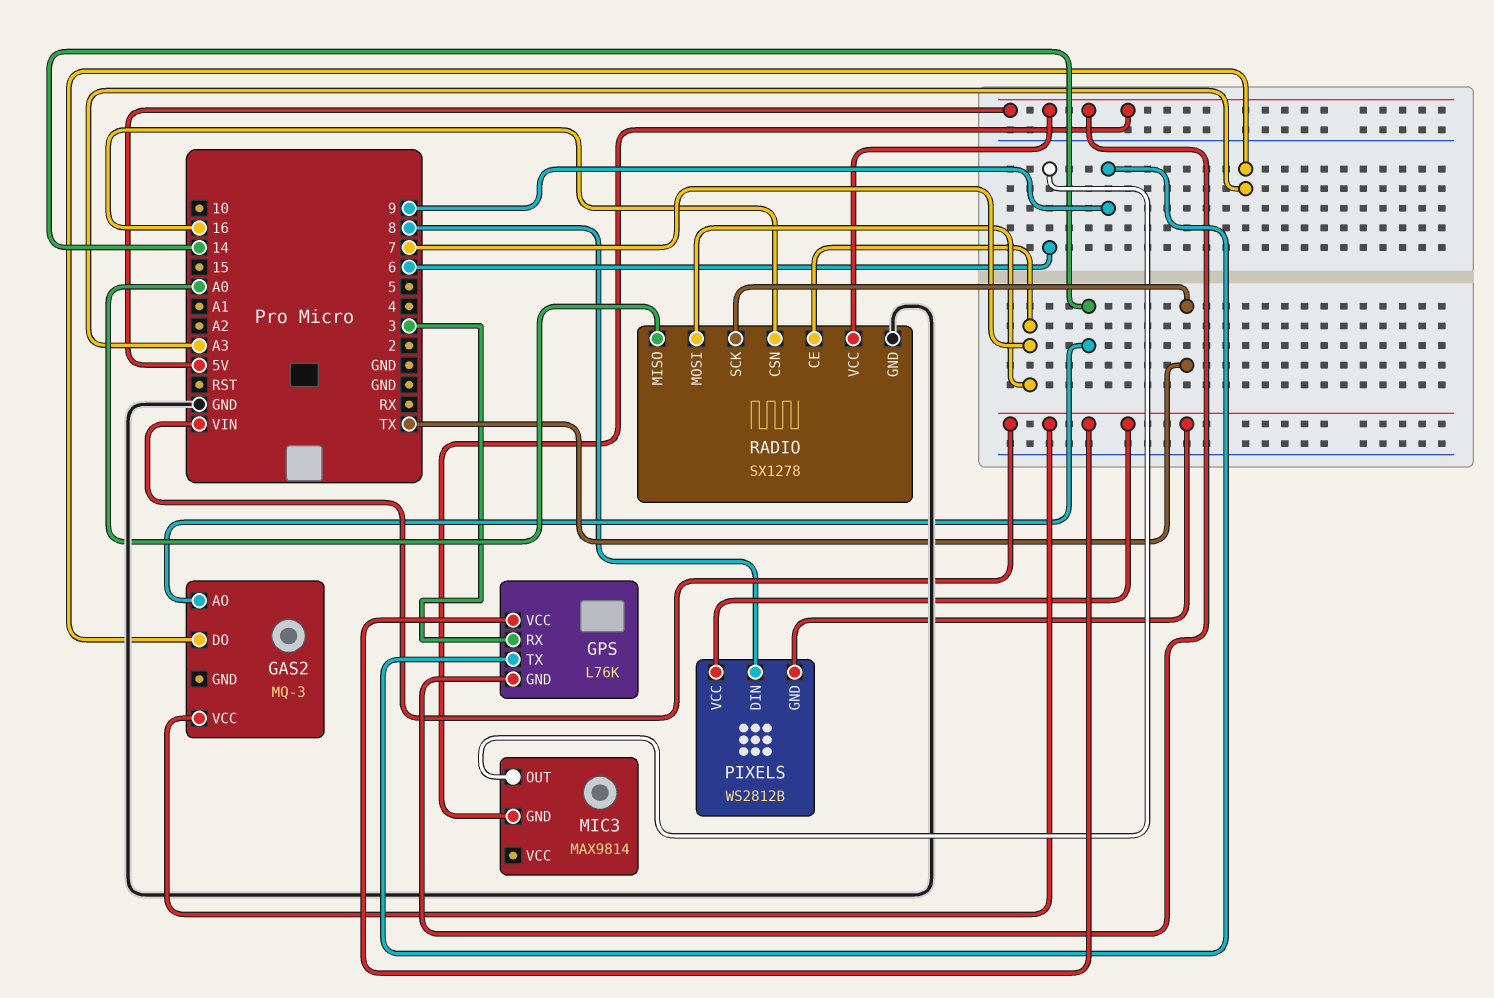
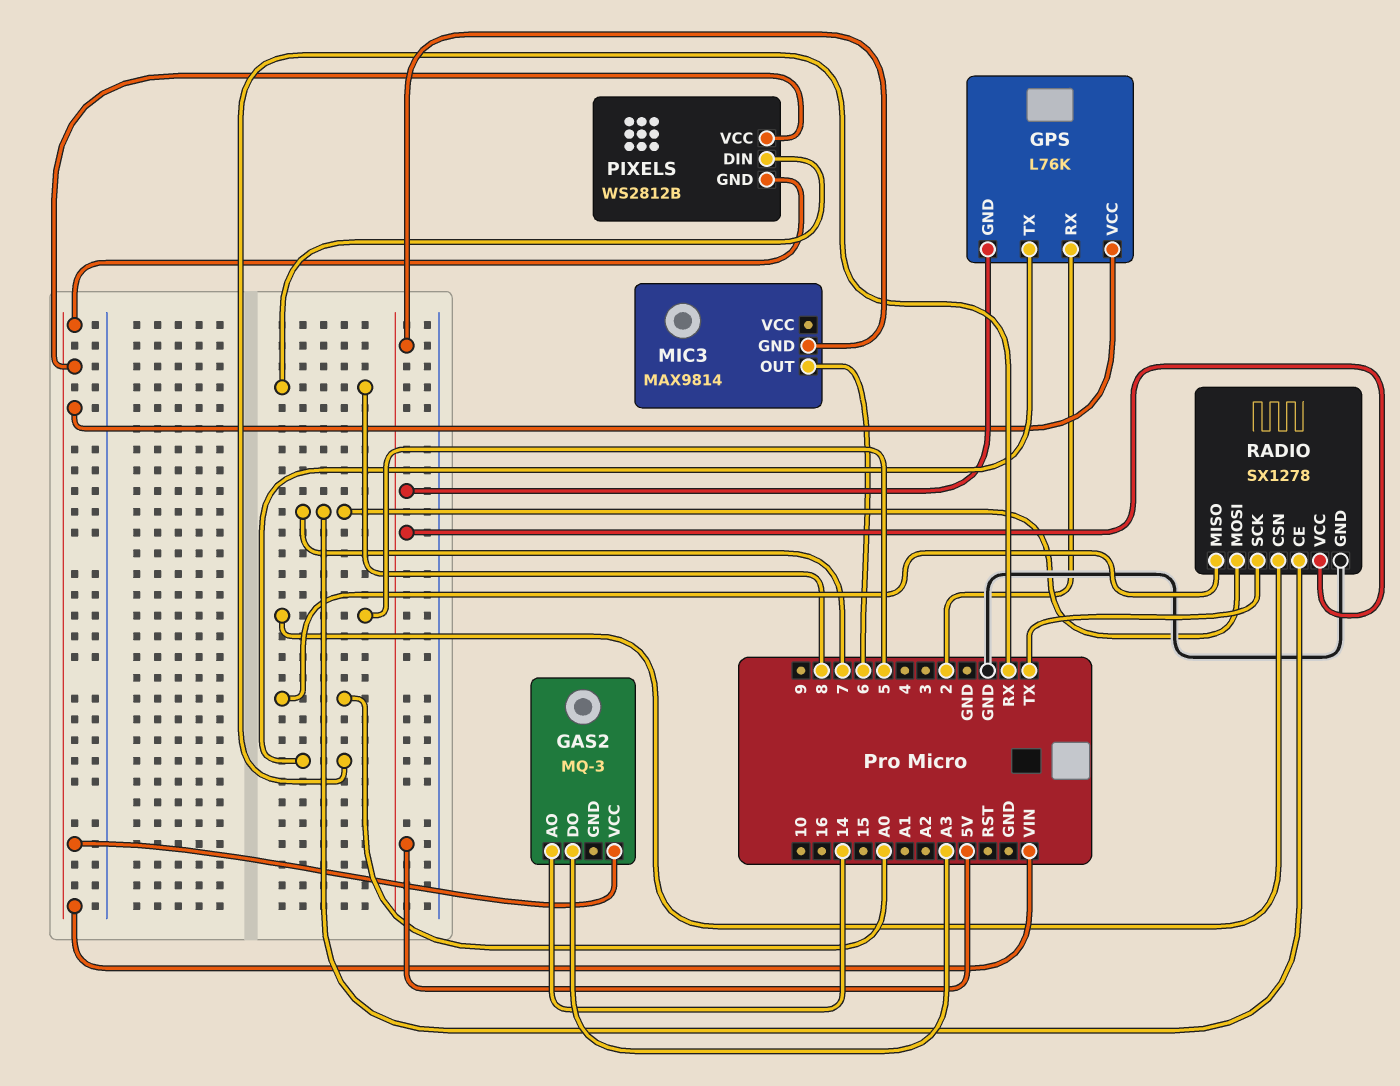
GPS pin RX: 3 -> 2
GPS pin TX: 9 -> RX
RADIO pin CSN: 16 -> 5

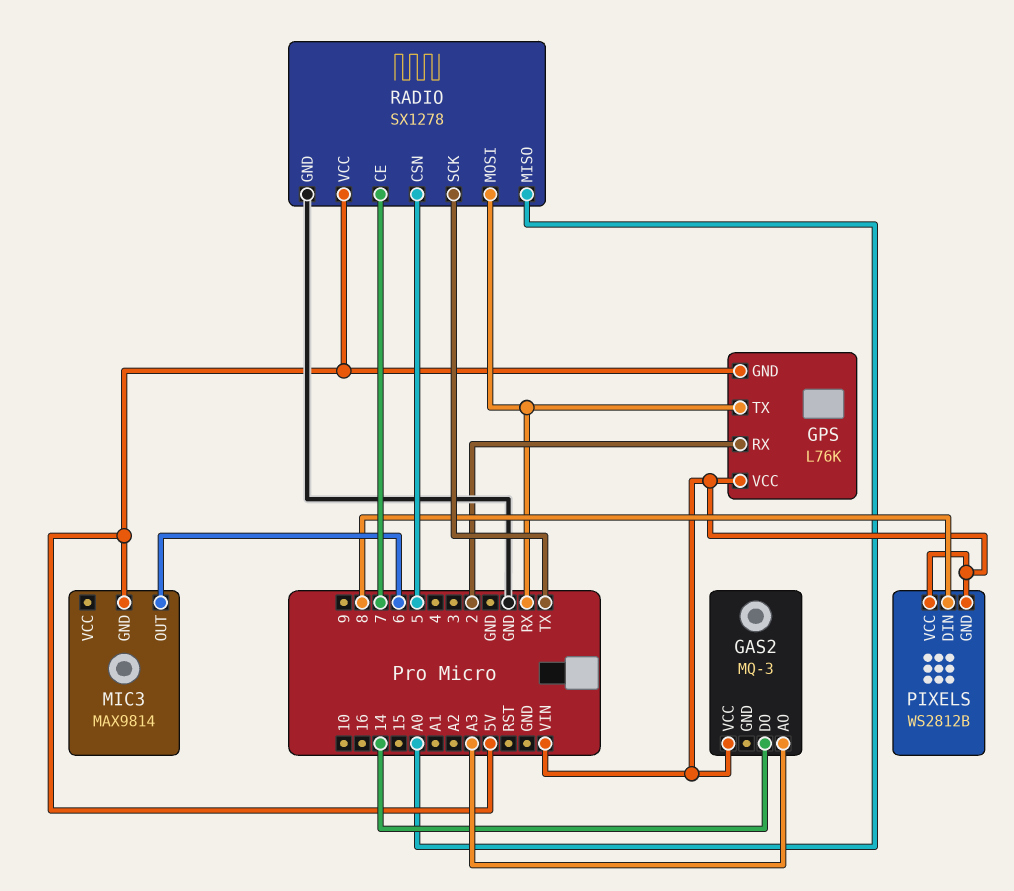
GAS2 pin AO: 14 -> A3
GAS2 pin DO: A3 -> 14
RADIO pin MOSI: 7 -> RX

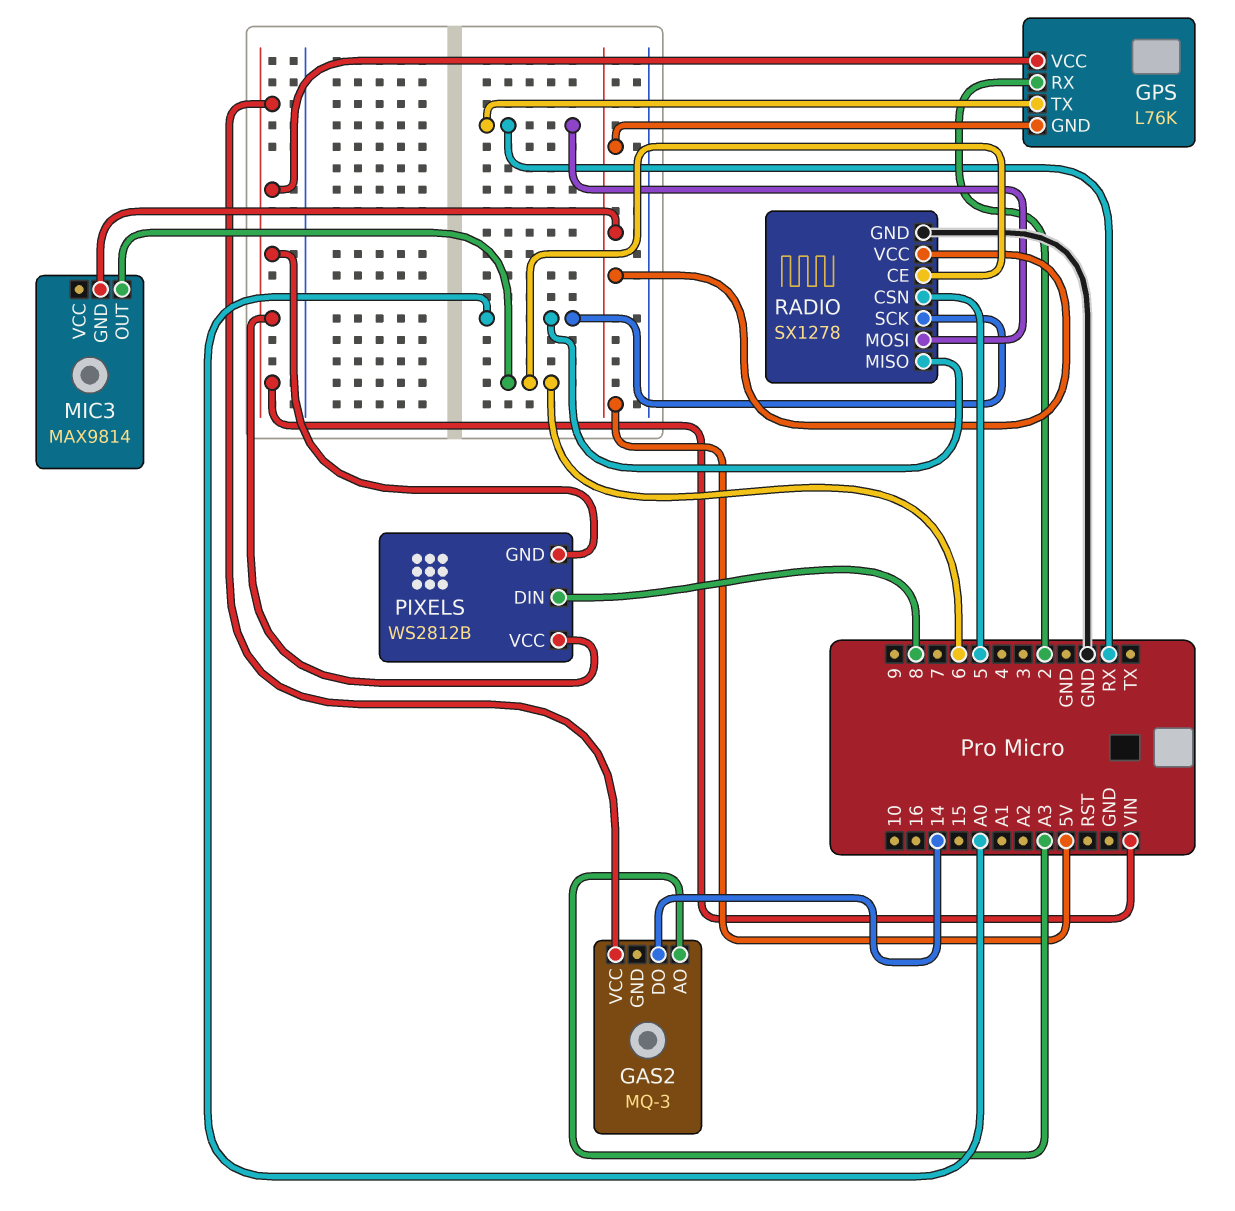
RADIO pin CE: 7 -> 6
RADIO pin SCK: TX -> A0

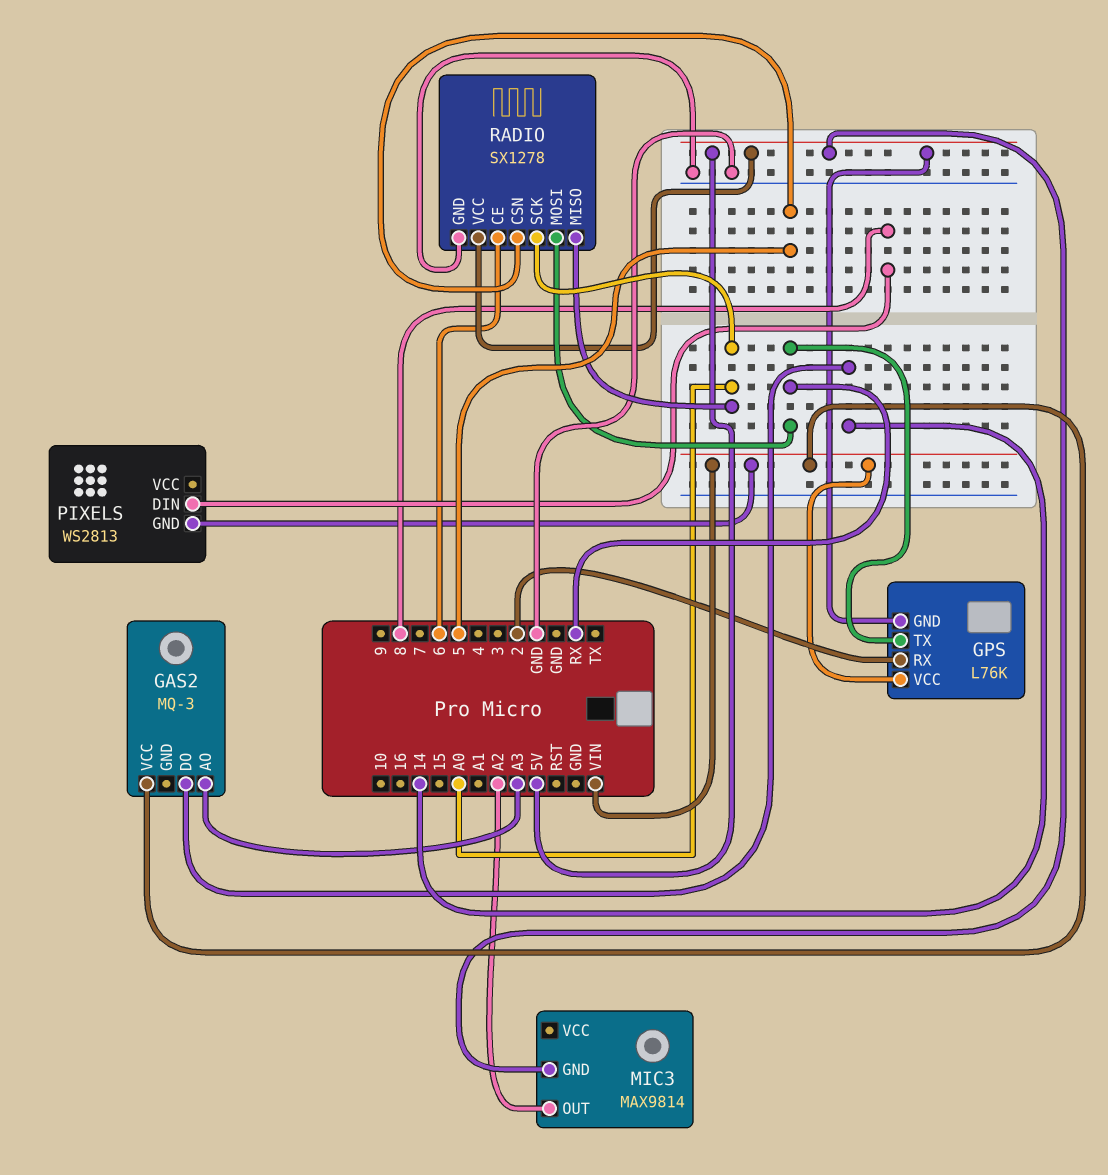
MIC3 pin OUT: 6 -> A2
PIXELS: WS2812B -> WS2813
PIXELS pin VCC: VIN -> none

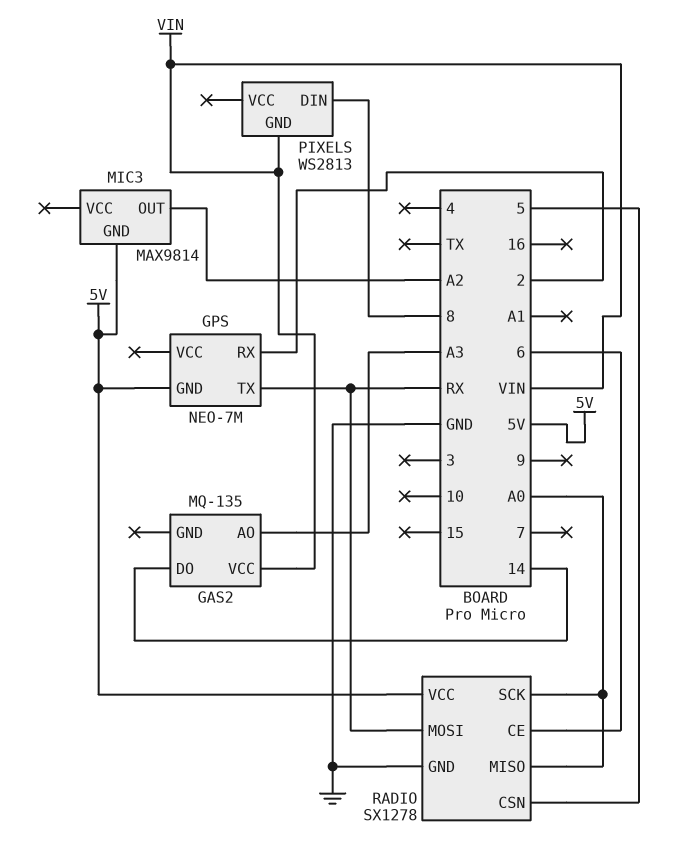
GAS2: MQ-3 -> MQ-135
GPS: L76K -> NEO-7M
GPS pin VCC: VIN -> none

